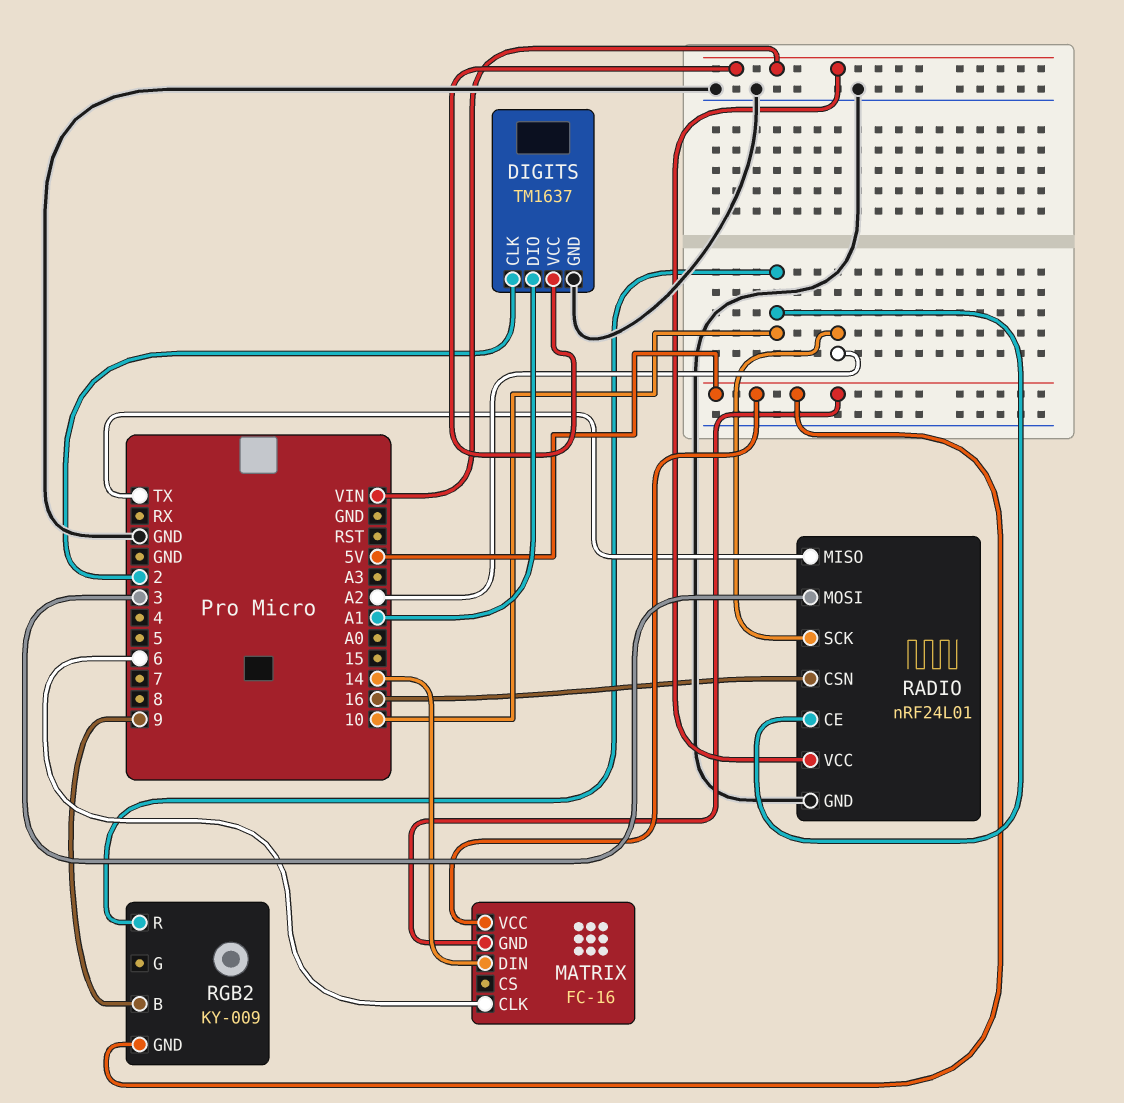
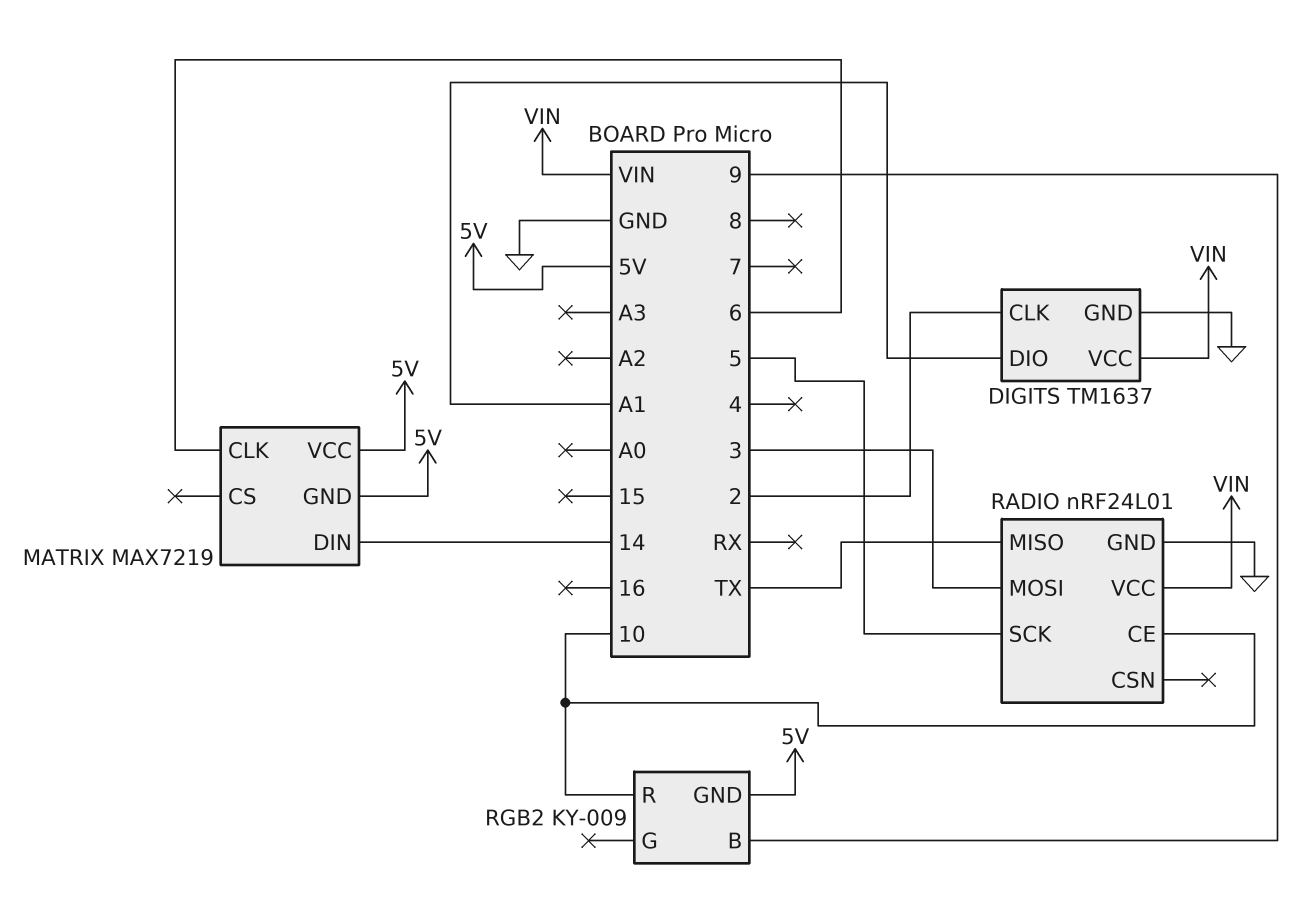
MATRIX: FC-16 -> MAX7219
RADIO pin CSN: 16 -> none
RADIO pin SCK: A2 -> 5

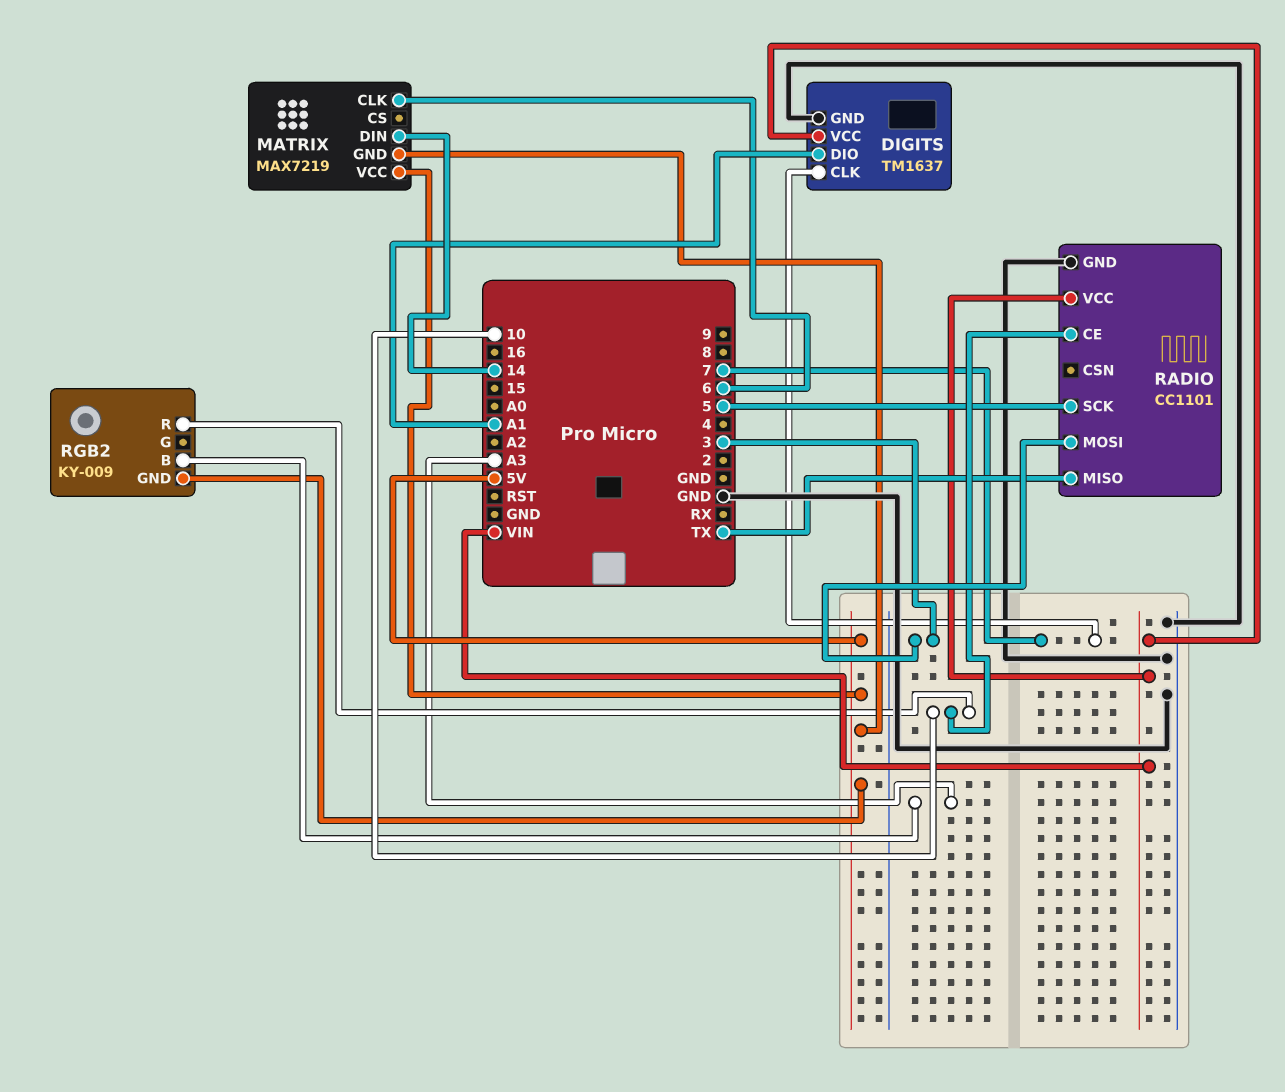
DIGITS pin CLK: 2 -> 7
RADIO: nRF24L01 -> CC1101
RGB2 pin B: 9 -> A3

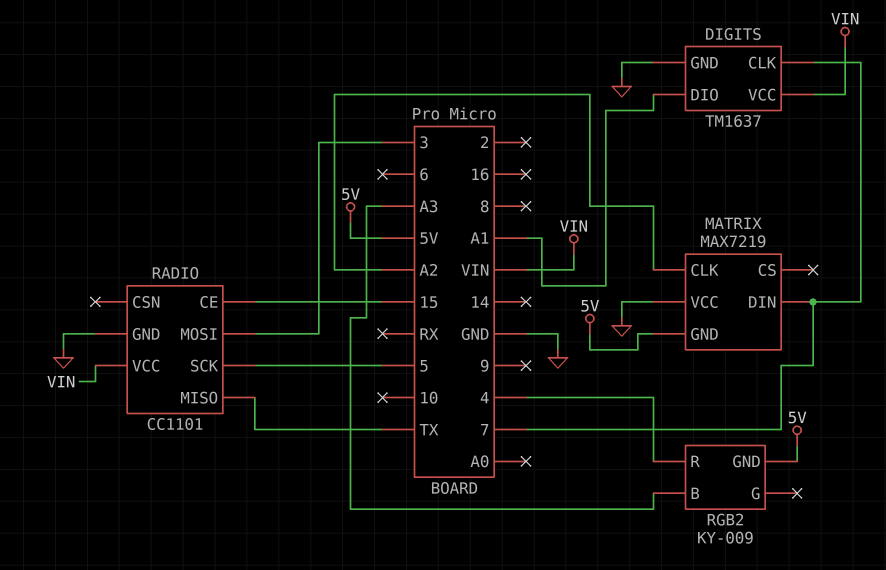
MATRIX pin CLK: 6 -> A2
MATRIX pin DIN: 14 -> 7
MATRIX pin VCC: 5V -> GND
RADIO pin CE: 10 -> 15
RGB2 pin R: 10 -> 4

